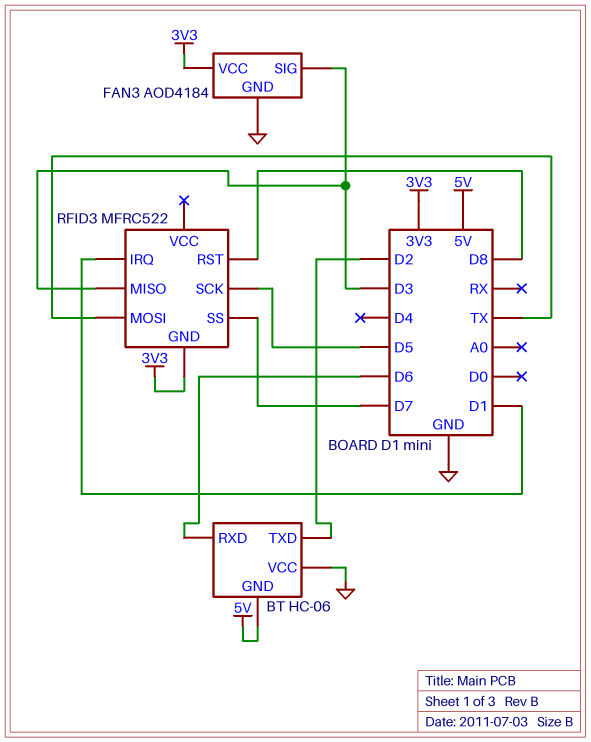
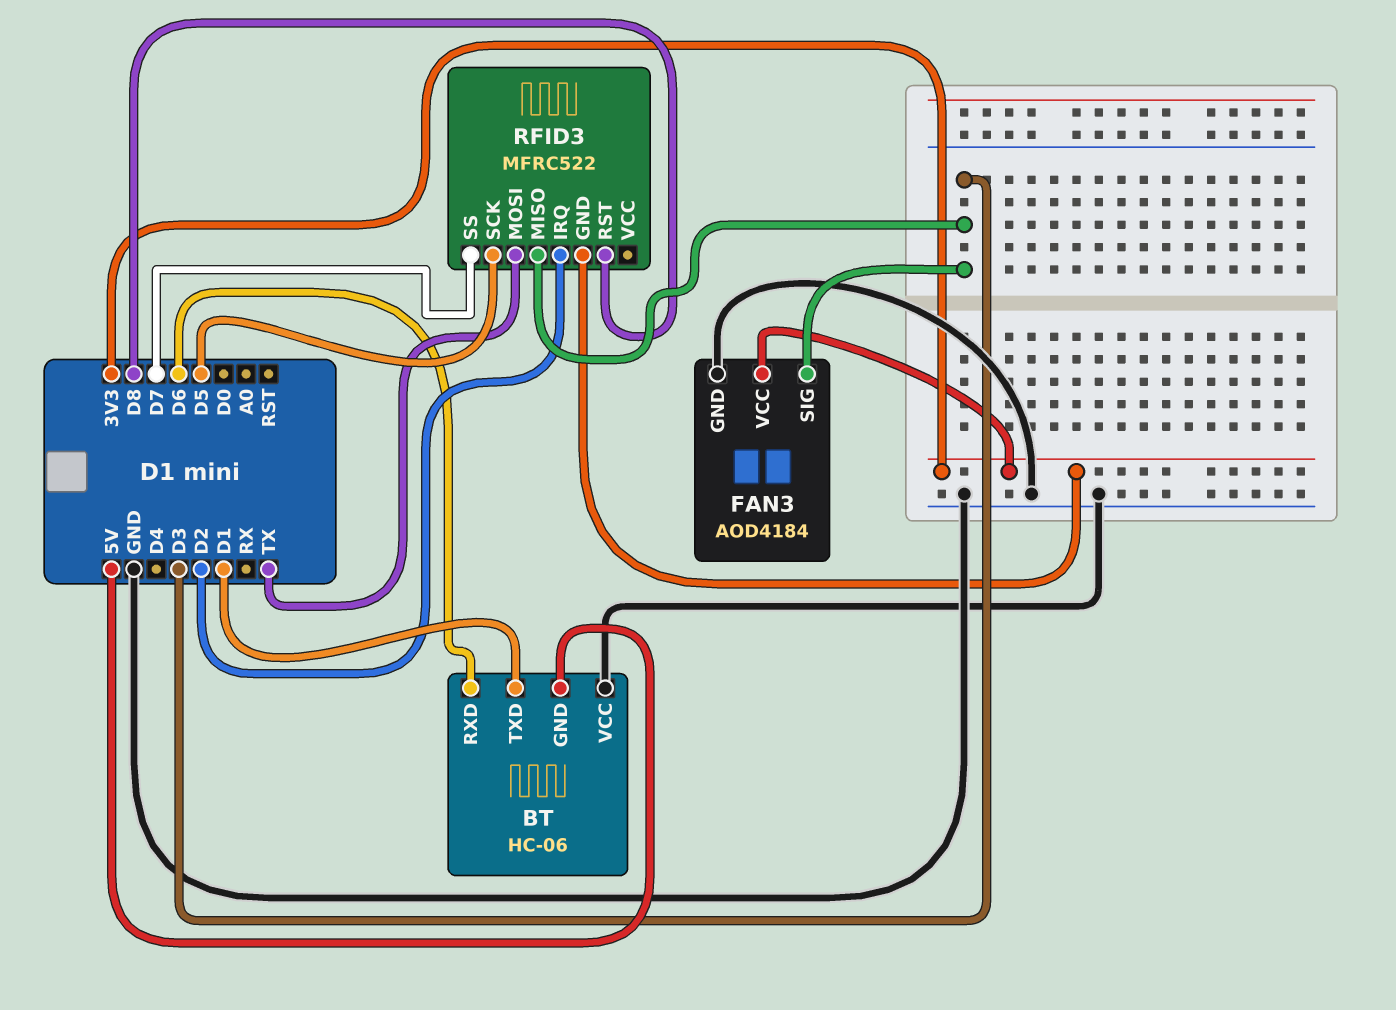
BT pin TXD: D2 -> D1
RFID3 pin IRQ: D1 -> D2

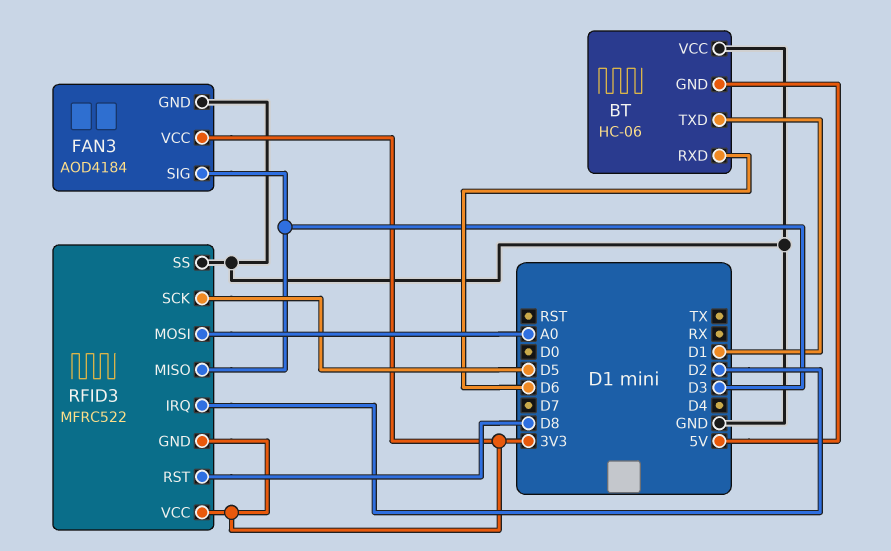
RFID3 pin MOSI: TX -> A0
RFID3 pin SS: D7 -> GND
RFID3 pin VCC: none -> 3V3

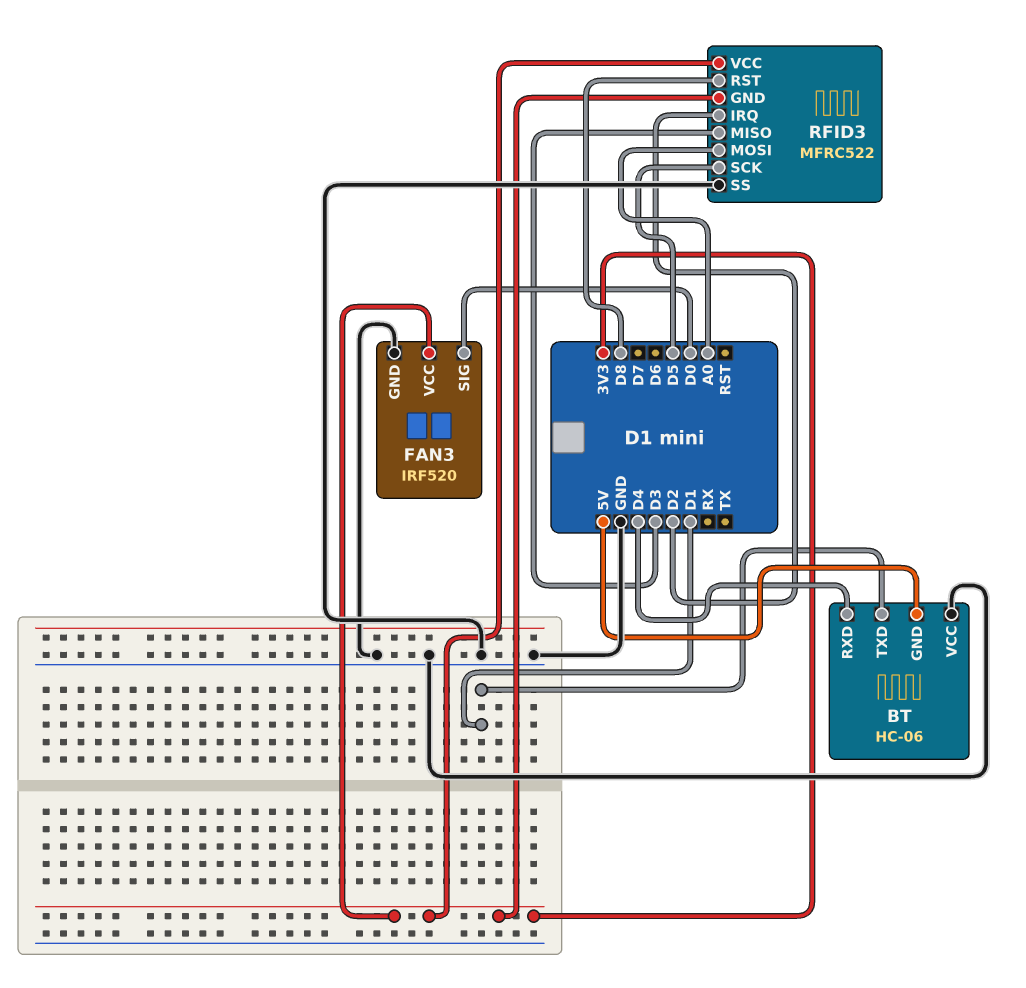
BT pin RXD: D6 -> D4
FAN3: AOD4184 -> IRF520
FAN3 pin SIG: D3 -> D0

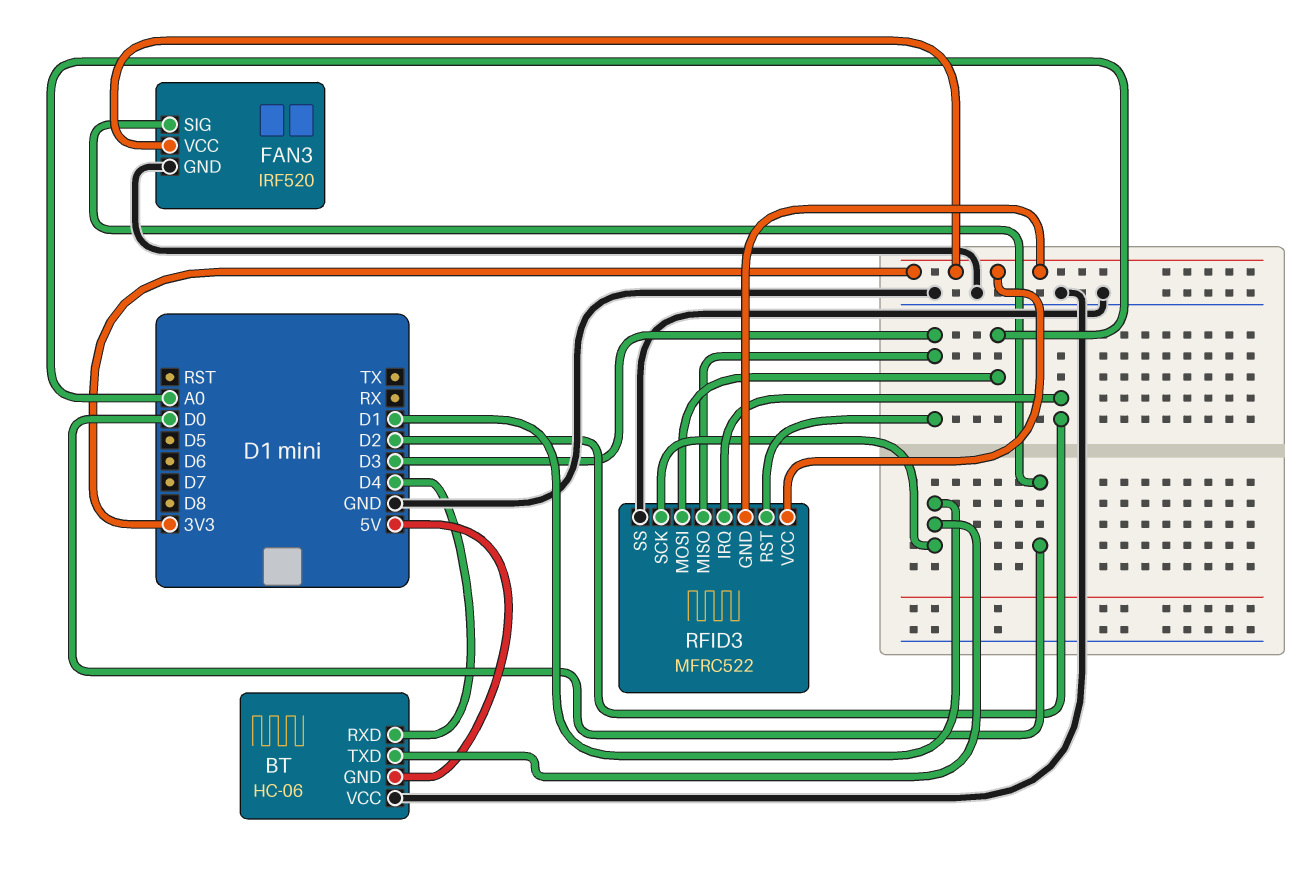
RFID3 pin RST: D8 -> D3
RFID3 pin SCK: D5 -> D1

